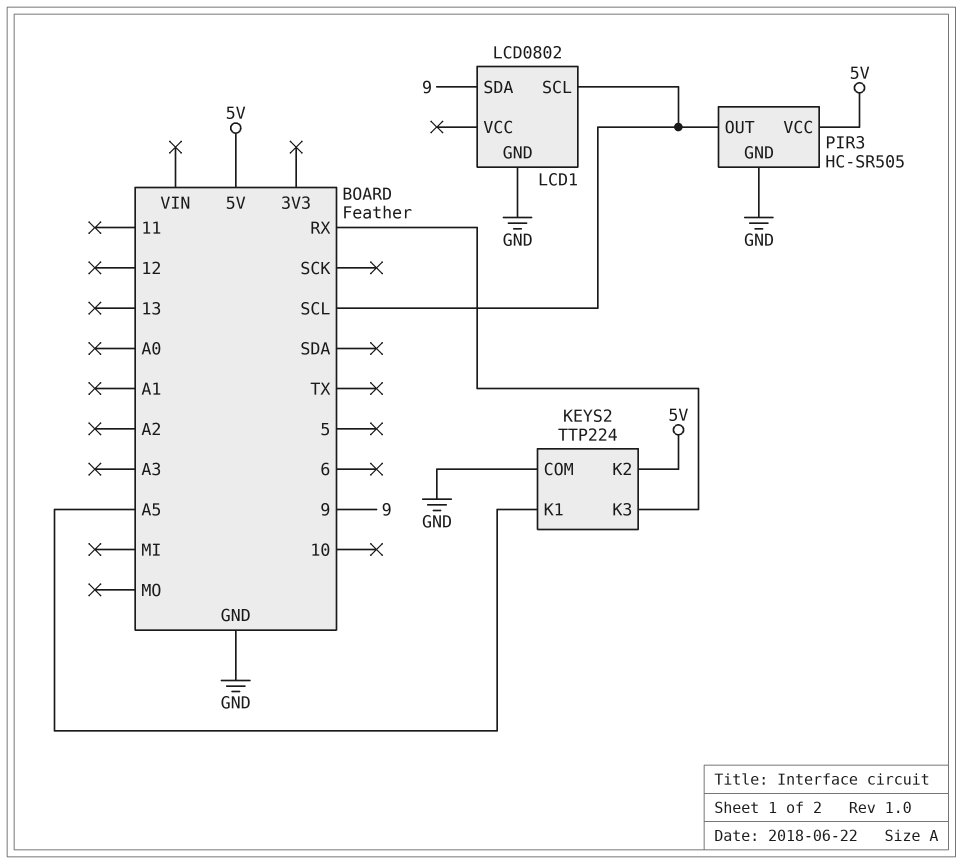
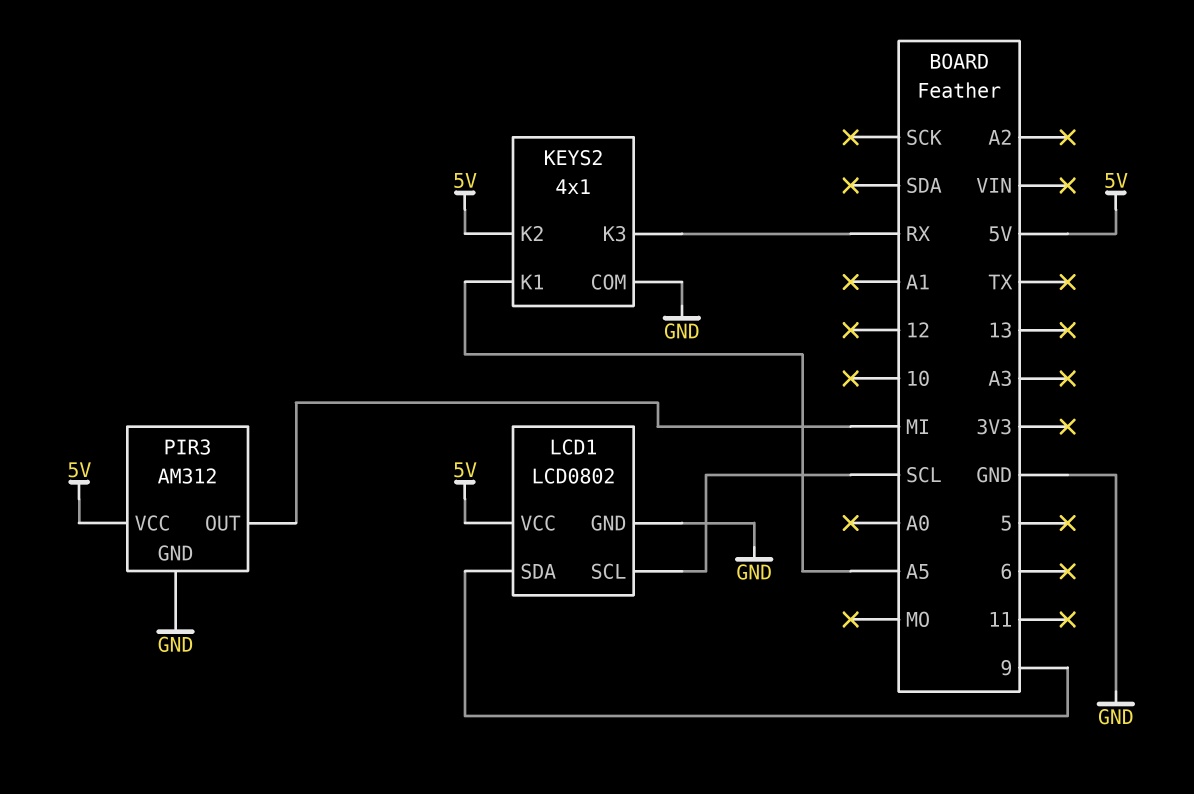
KEYS2: TTP224 -> 4x1
LCD1 pin VCC: none -> 5V
PIR3: HC-SR505 -> AM312
PIR3 pin OUT: SCL -> MI

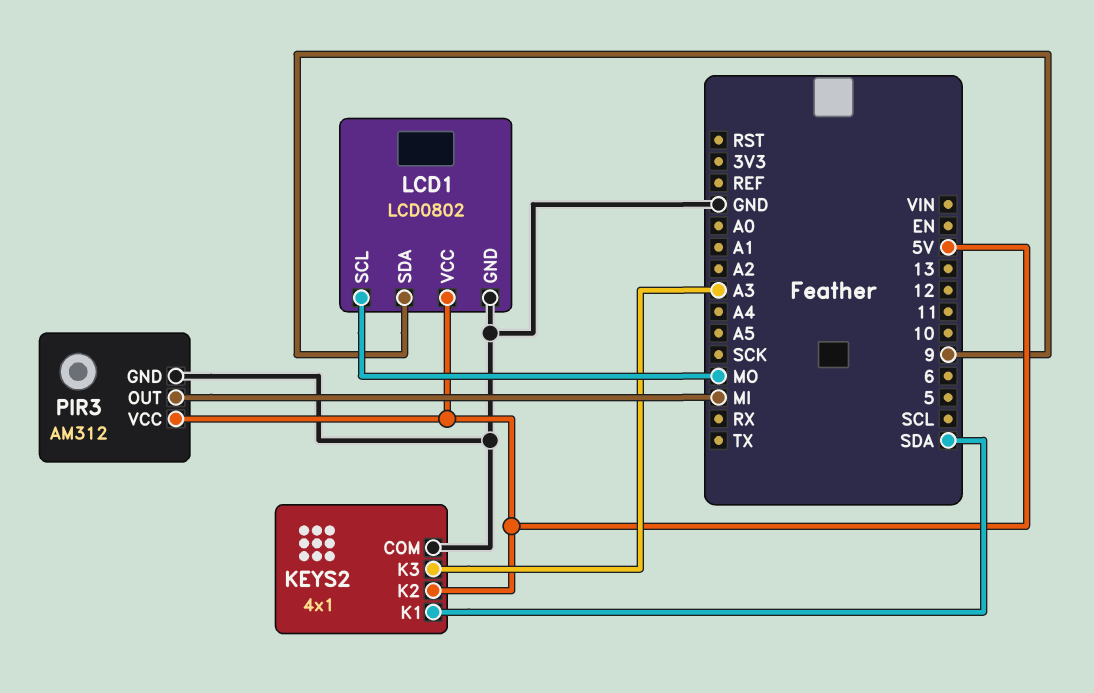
KEYS2 pin K1: A5 -> SDA
KEYS2 pin K3: RX -> A3
LCD1 pin SCL: SCL -> MO

